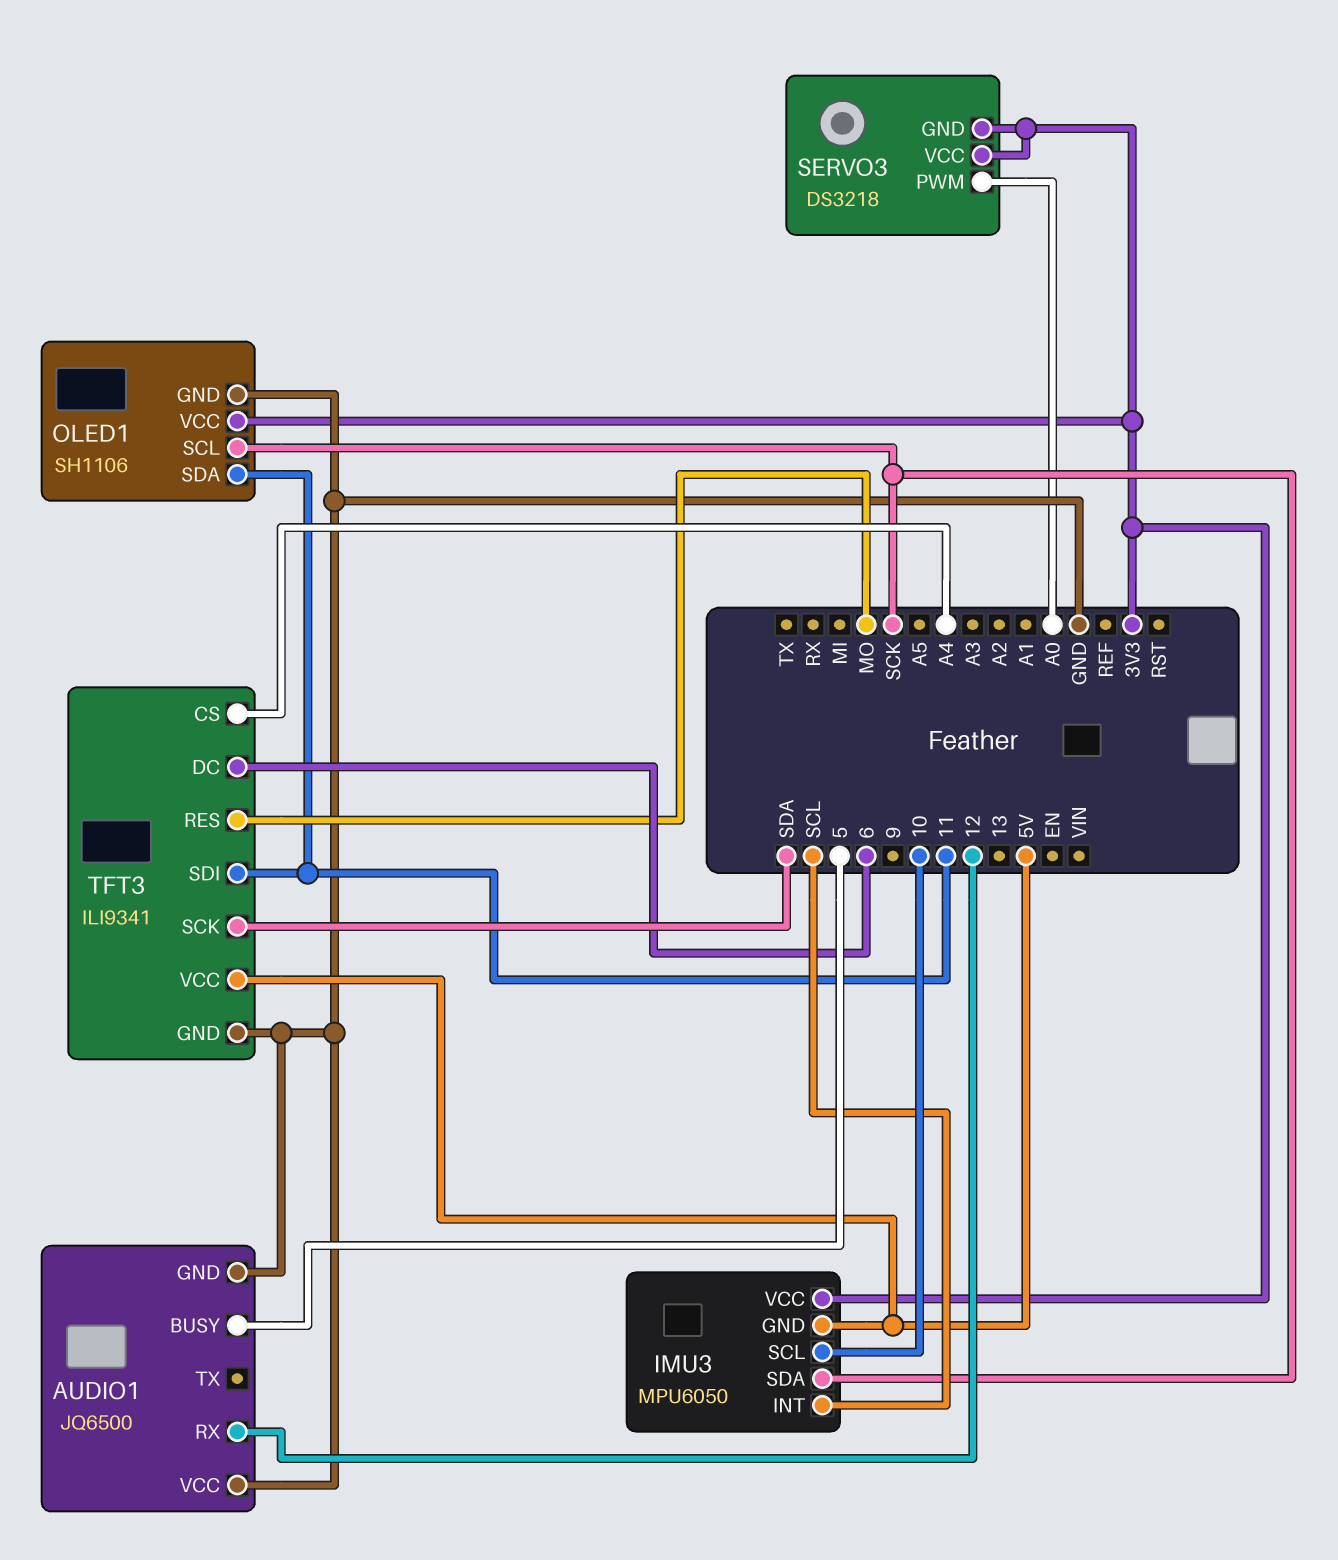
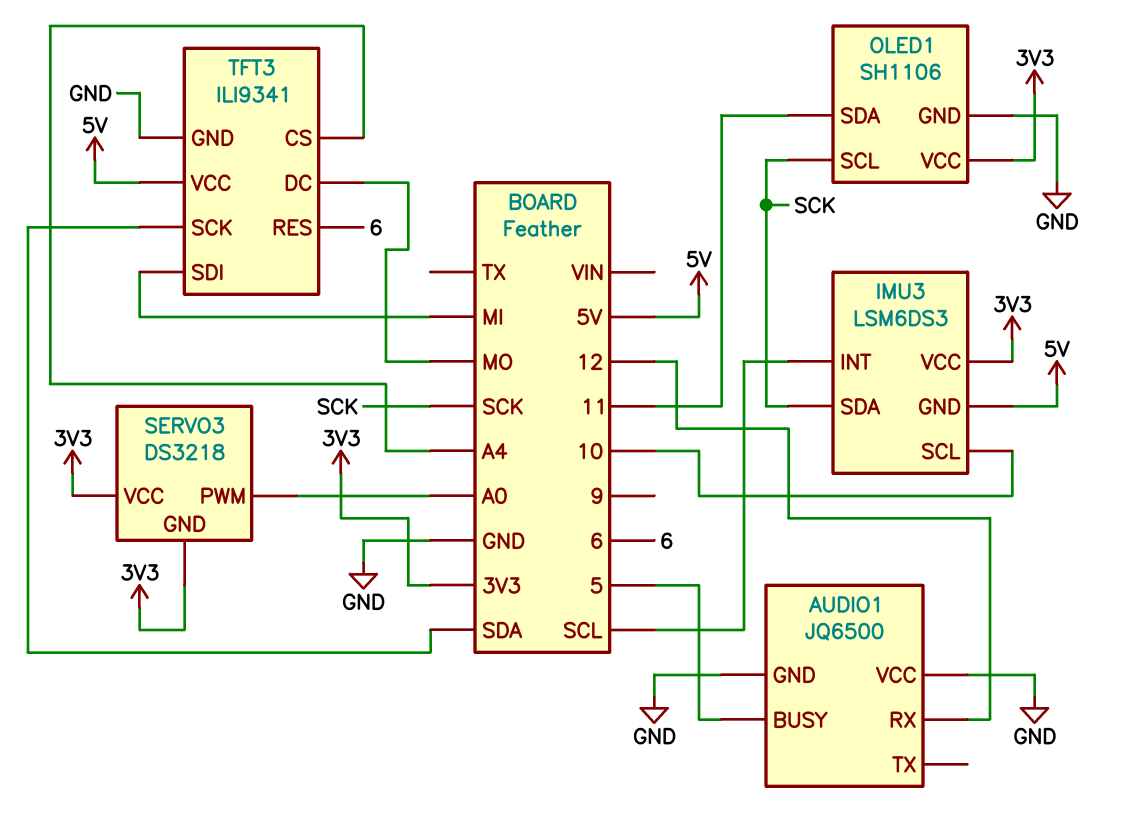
IMU3: MPU6050 -> LSM6DS3
TFT3 pin DC: 6 -> MO
TFT3 pin RES: MO -> 6
TFT3 pin SDI: 11 -> MI

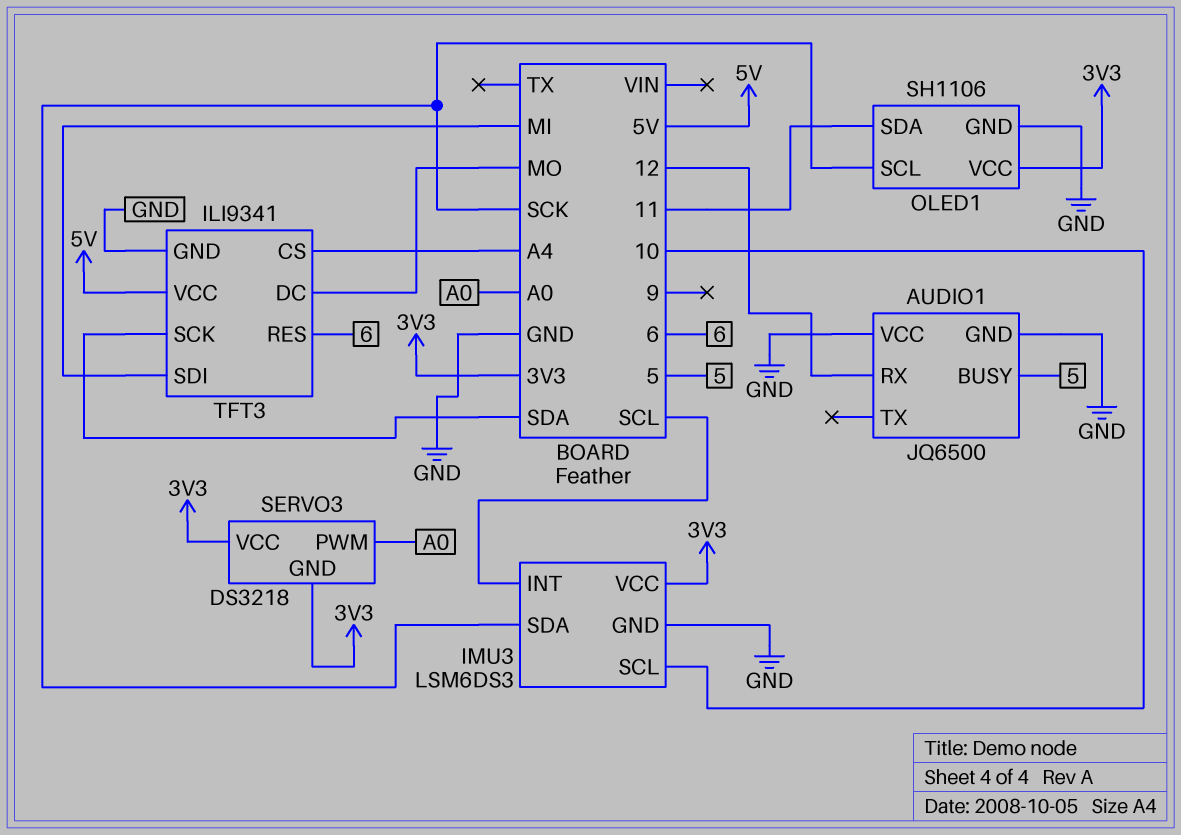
IMU3 pin GND: 5V -> GND

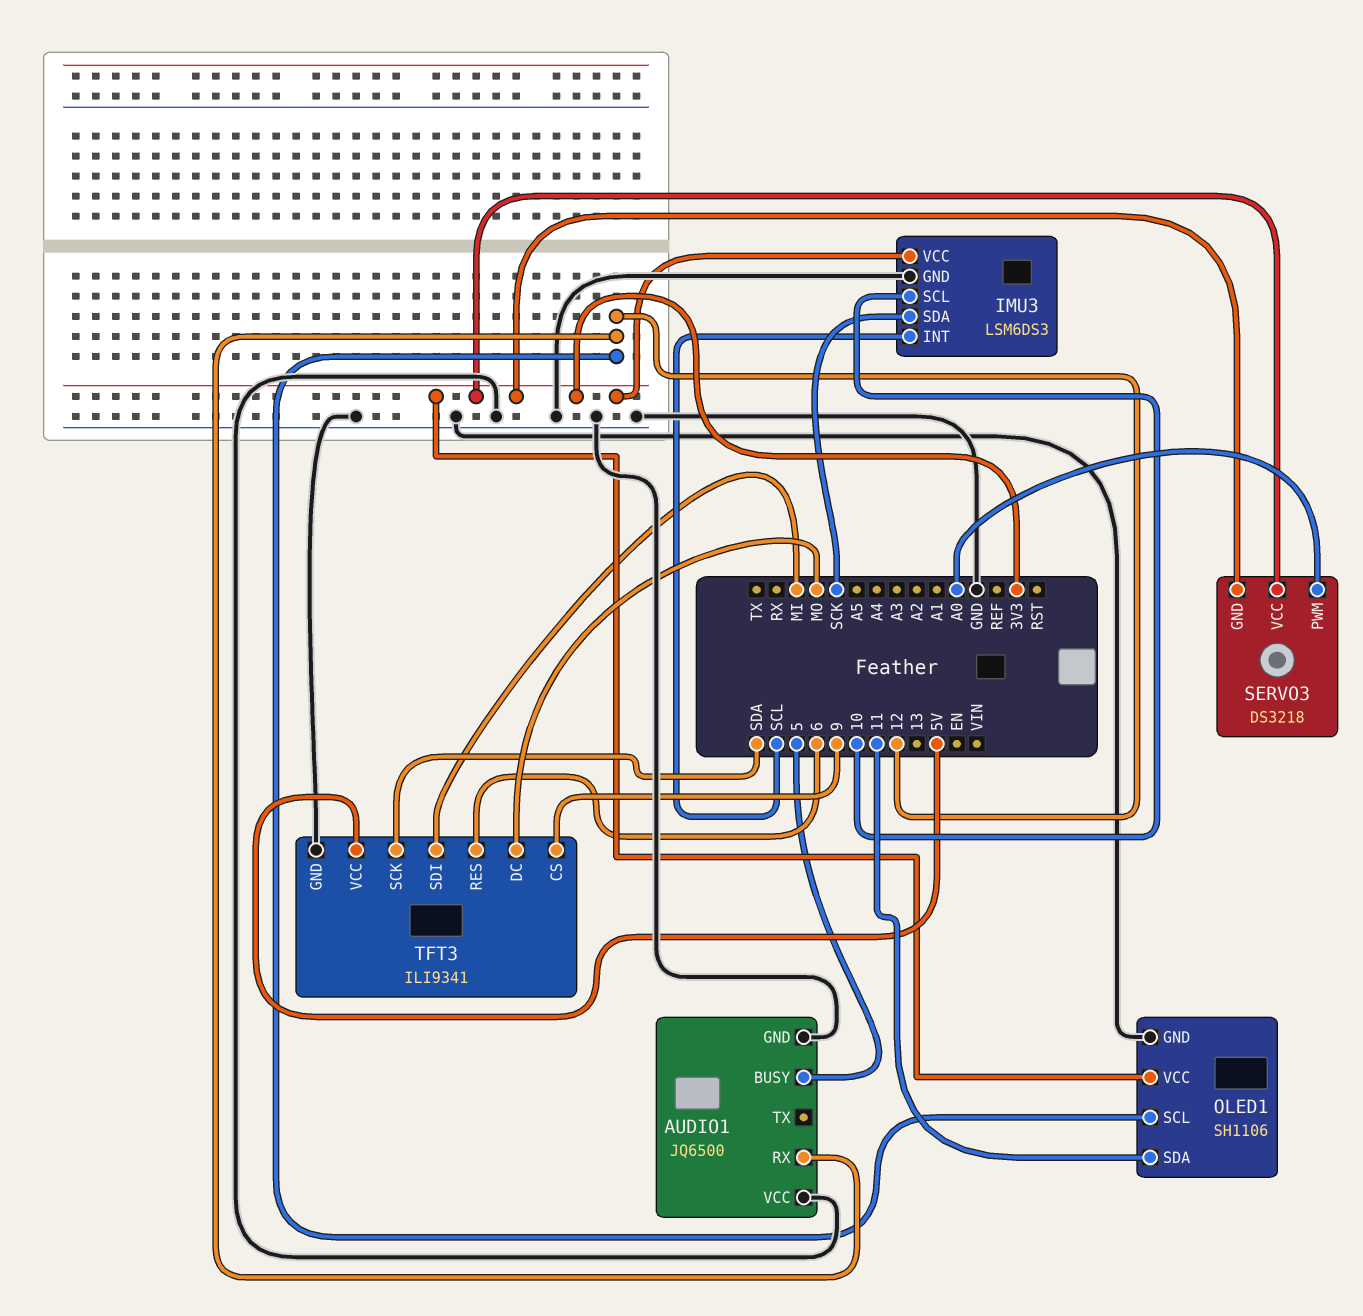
OLED1 pin SCL: SCK -> 12
TFT3 pin CS: A4 -> 9

